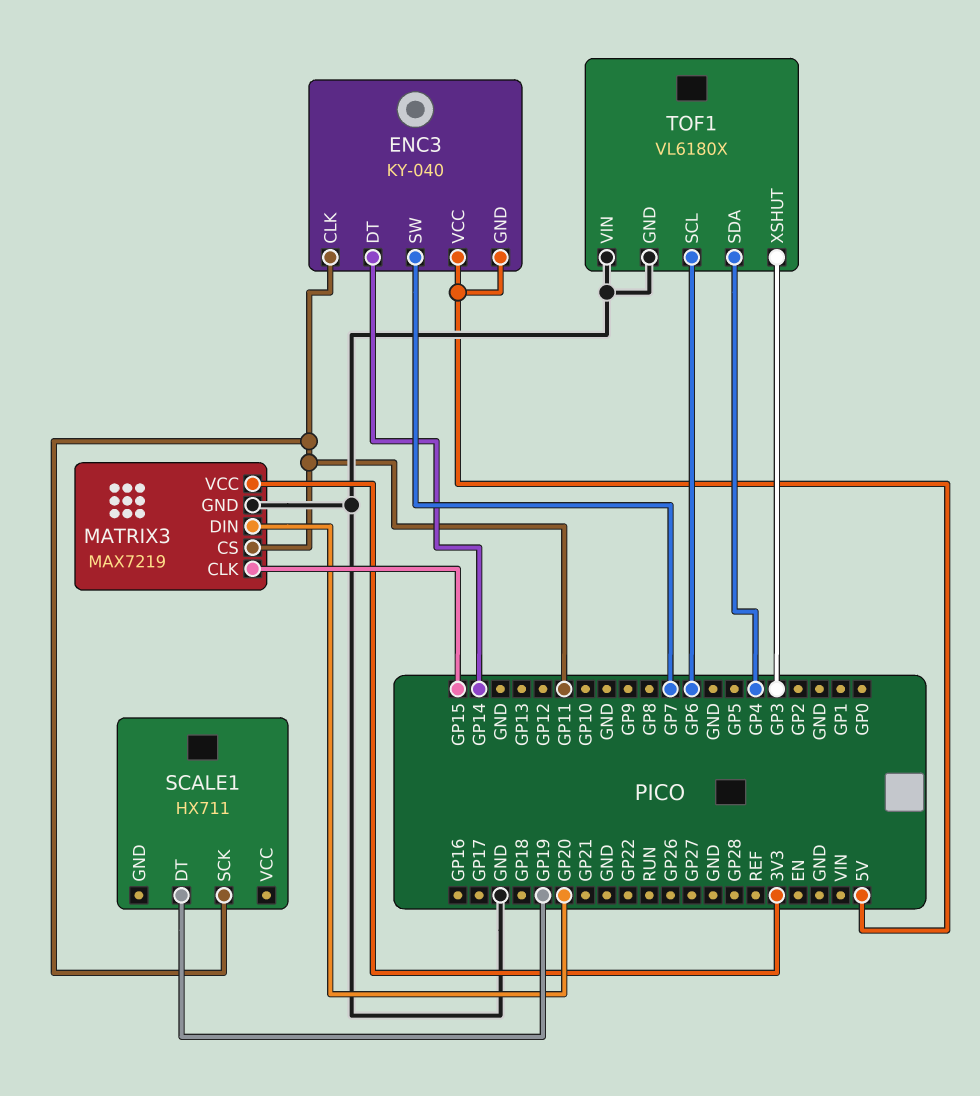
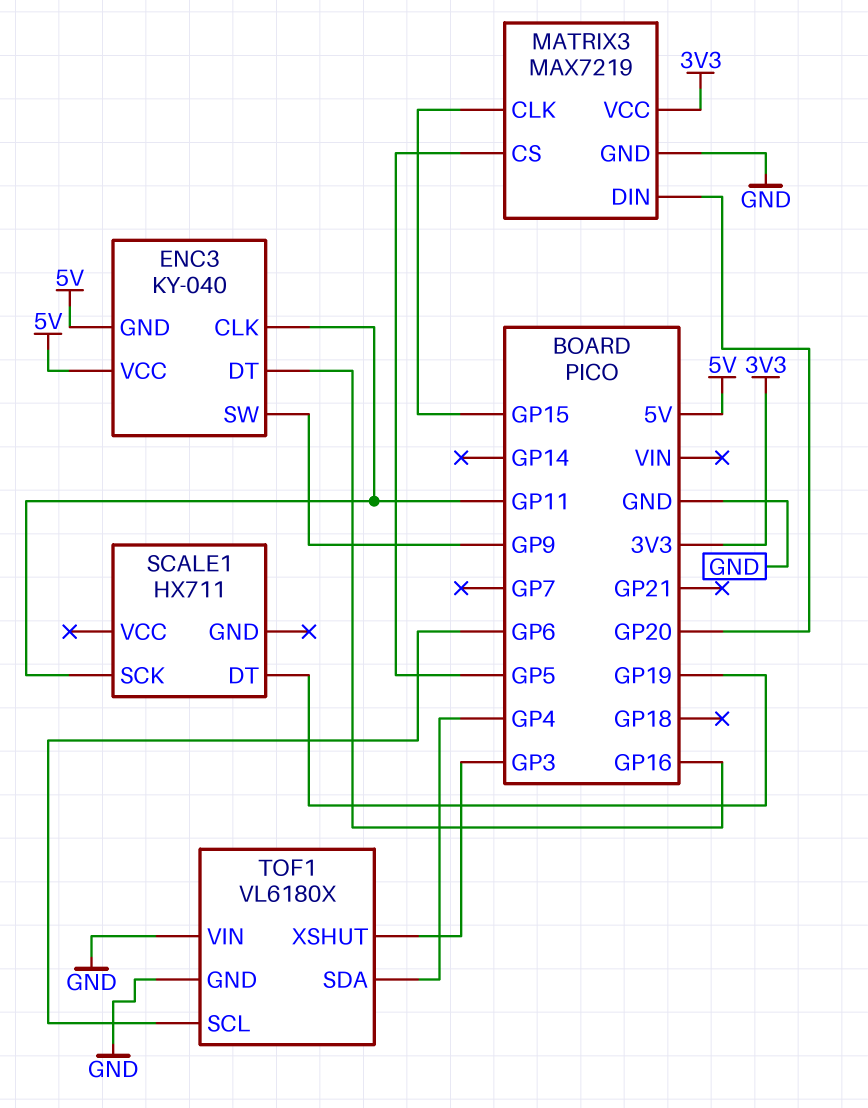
ENC3 pin DT: GP14 -> GP16
ENC3 pin SW: GP7 -> GP9
MATRIX3 pin CS: GP11 -> GP5

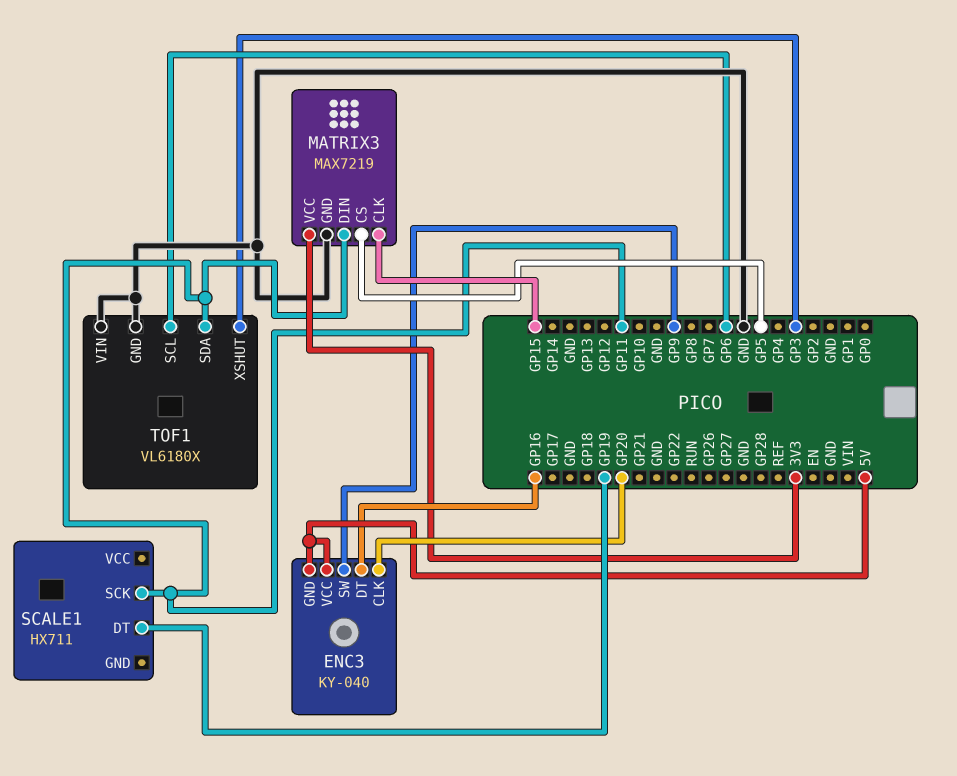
ENC3 pin CLK: GP11 -> GP20
MATRIX3 pin DIN: GP20 -> GP11
TOF1 pin SDA: GP4 -> GP11

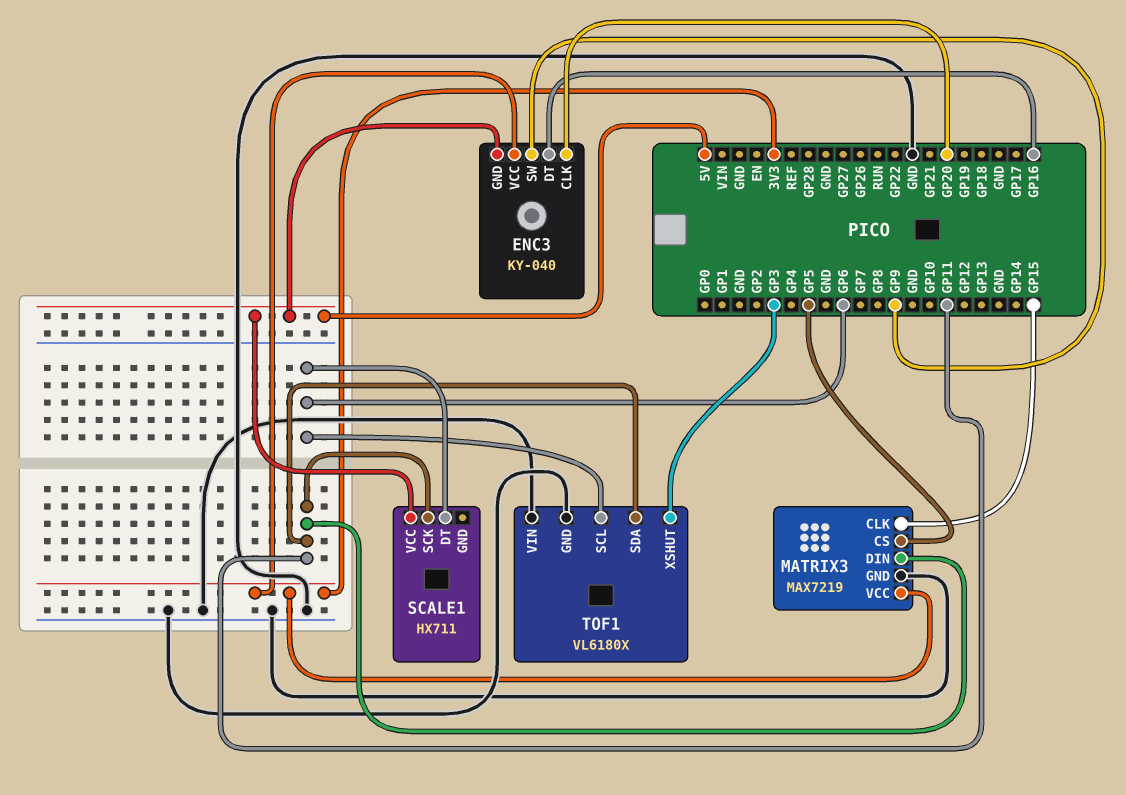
ENC3 pin VCC: 5V -> 3V3
SCALE1 pin DT: GP19 -> GP6
SCALE1 pin VCC: none -> 5V

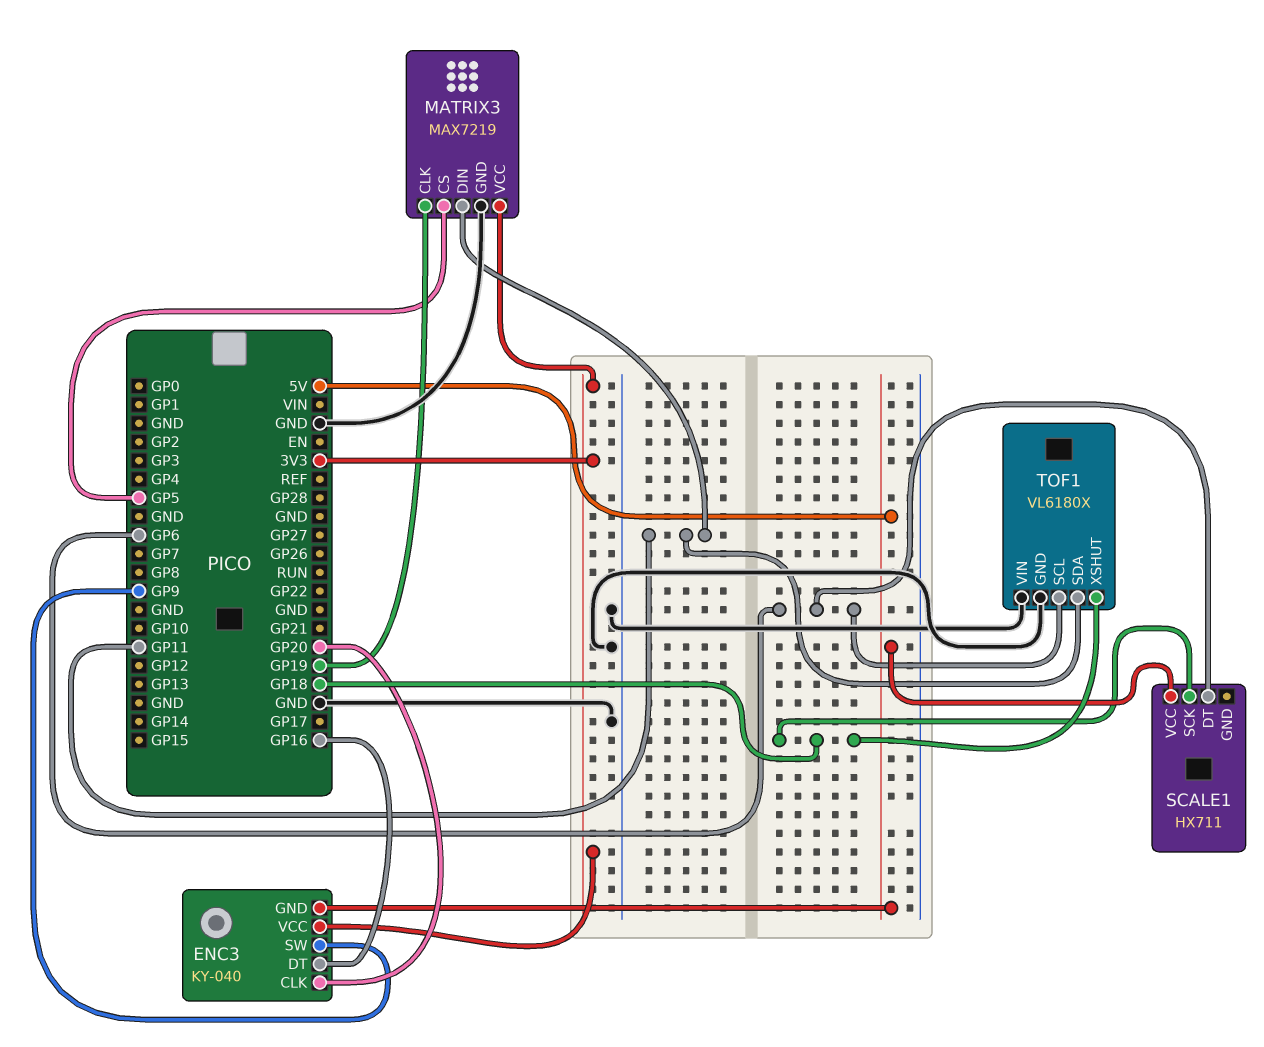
MATRIX3 pin CLK: GP15 -> GP19
SCALE1 pin SCK: GP11 -> GP18
TOF1 pin XSHUT: GP3 -> GP18

